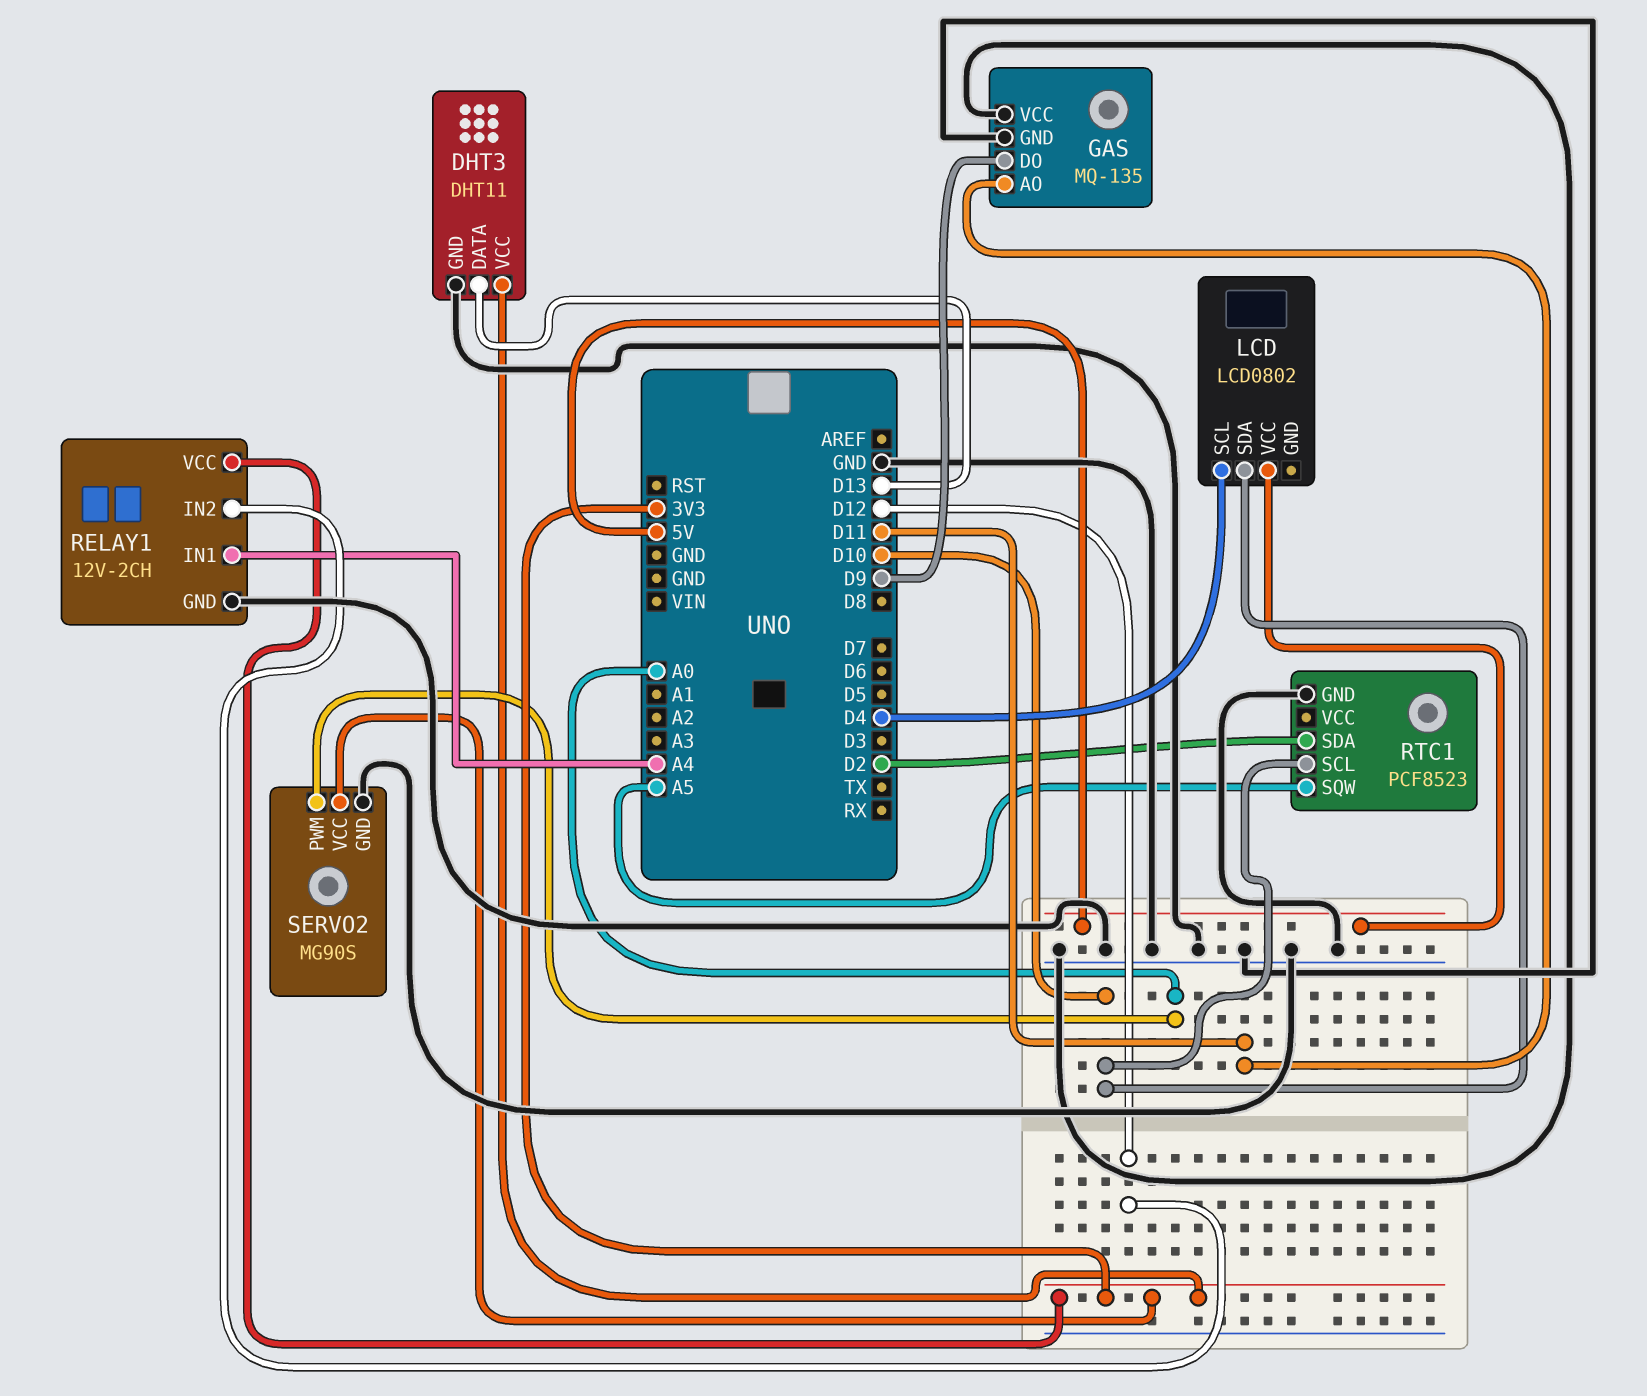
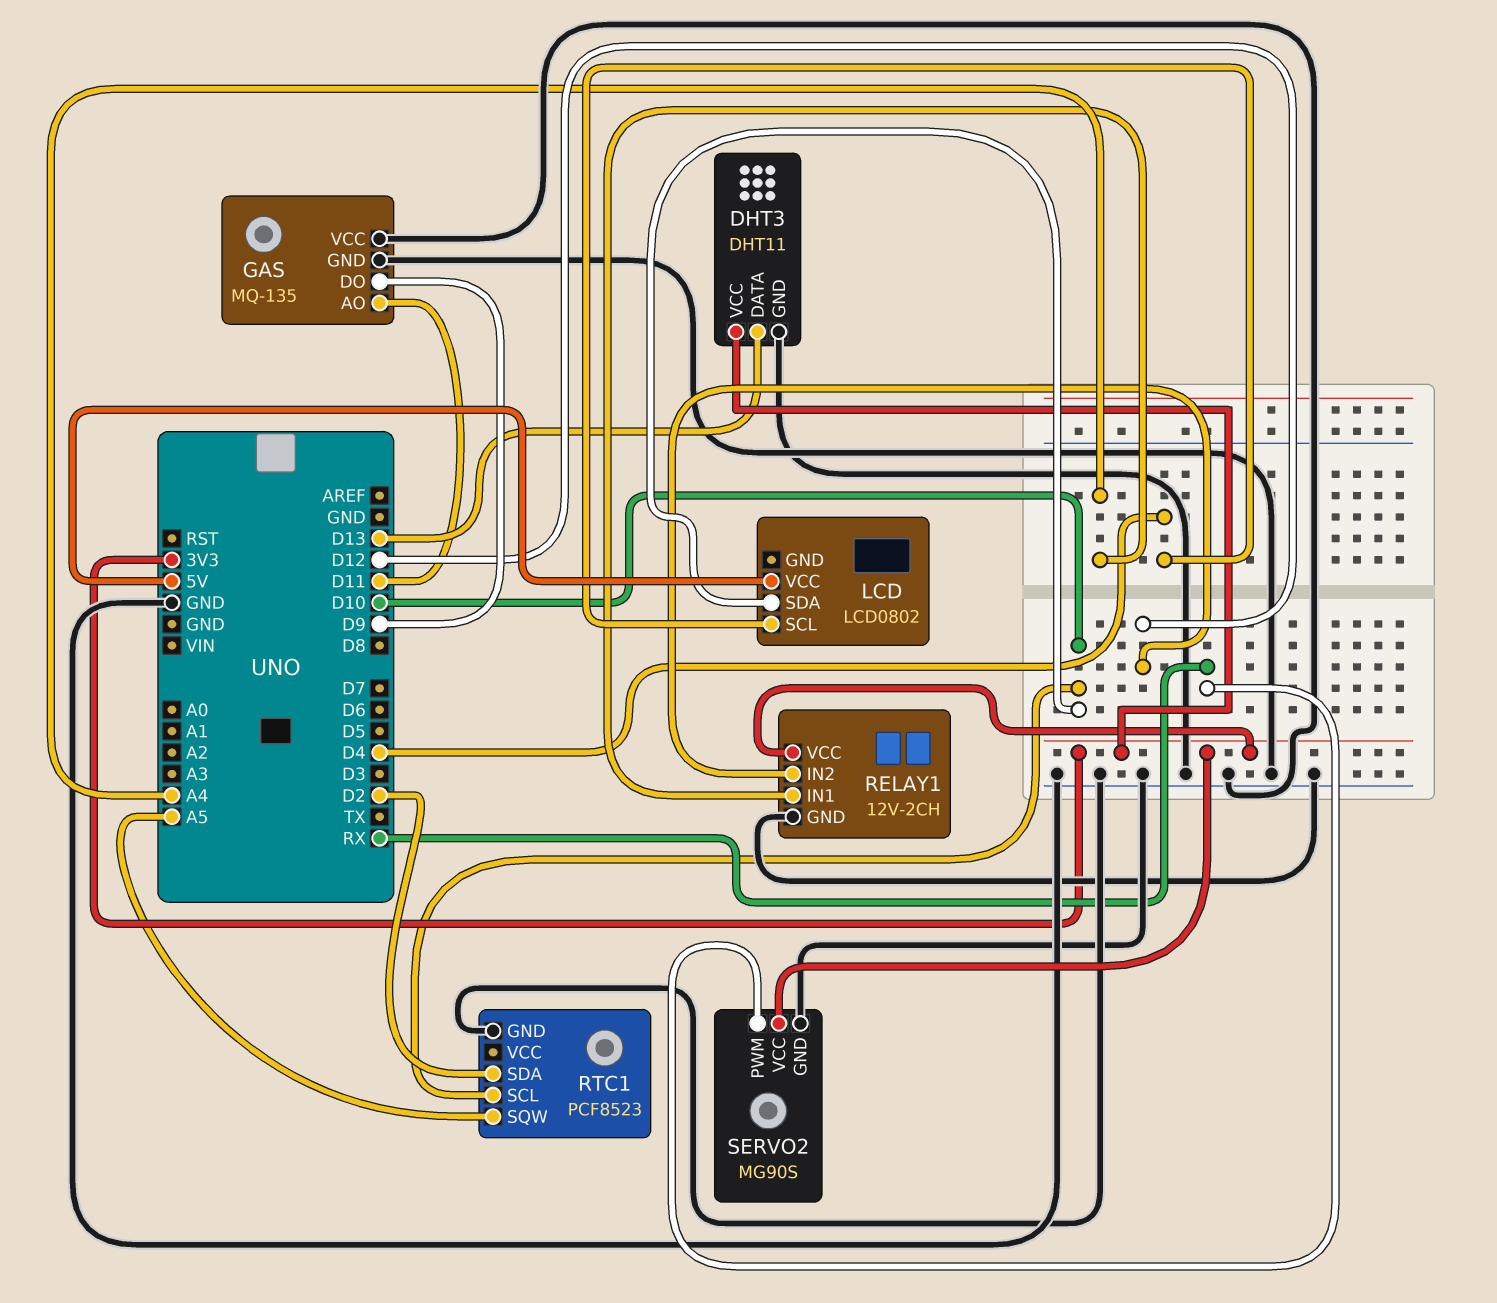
SERVO2 pin PWM: A0 -> RX

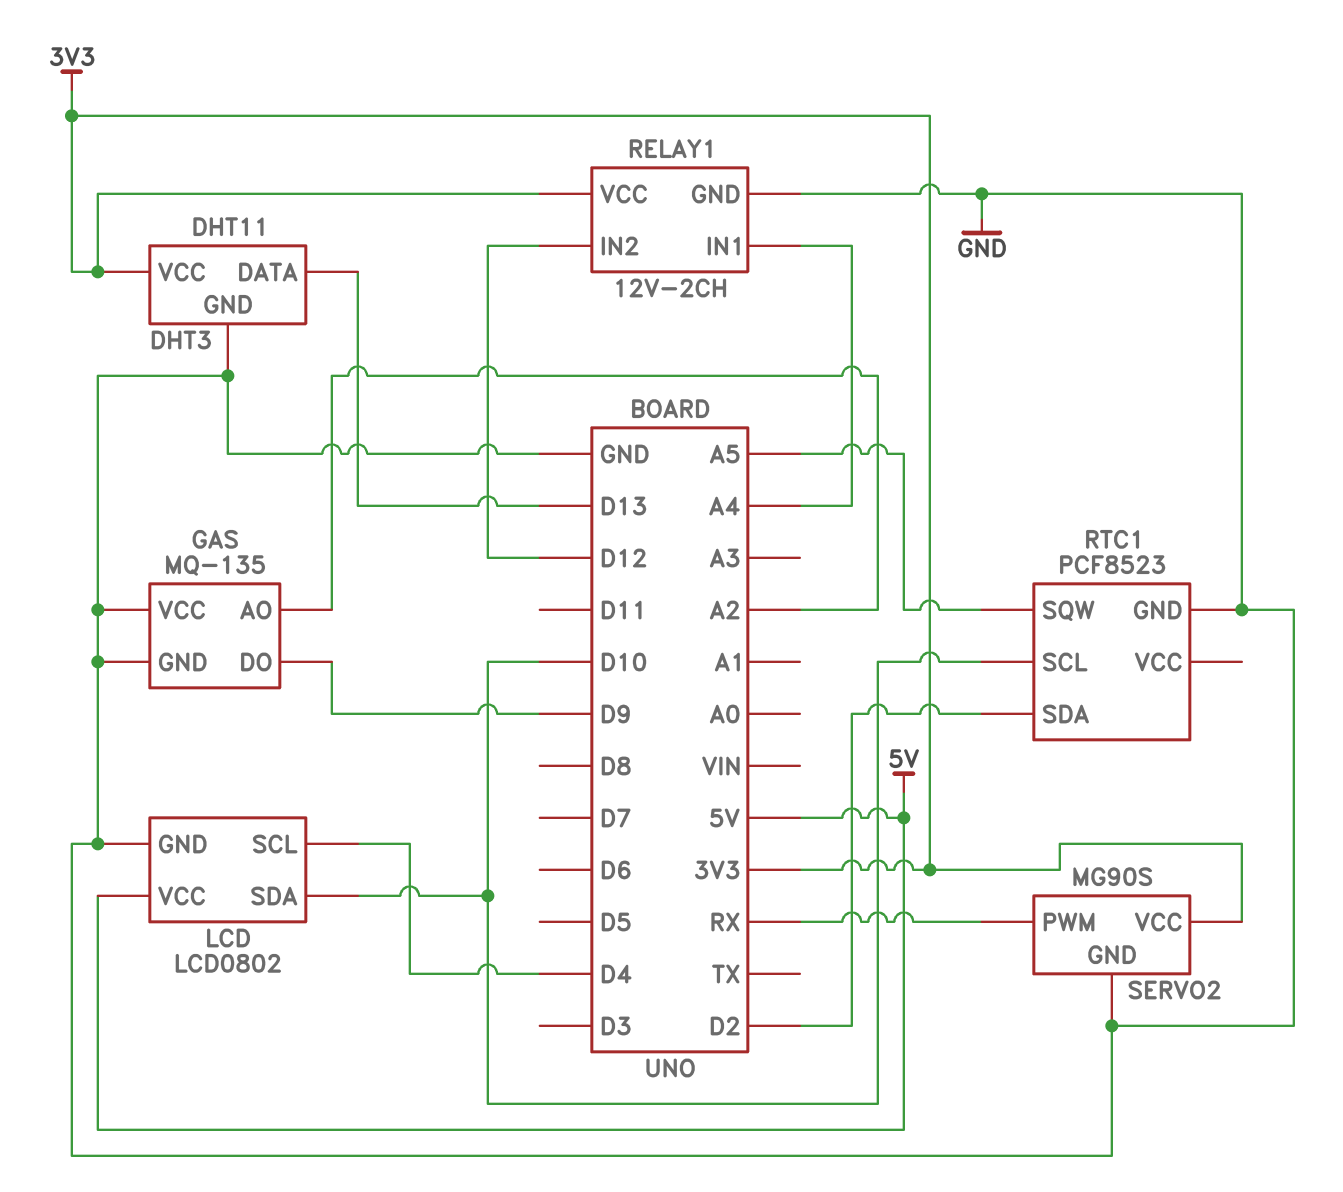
GAS pin AO: D11 -> A2
LCD pin GND: none -> GND

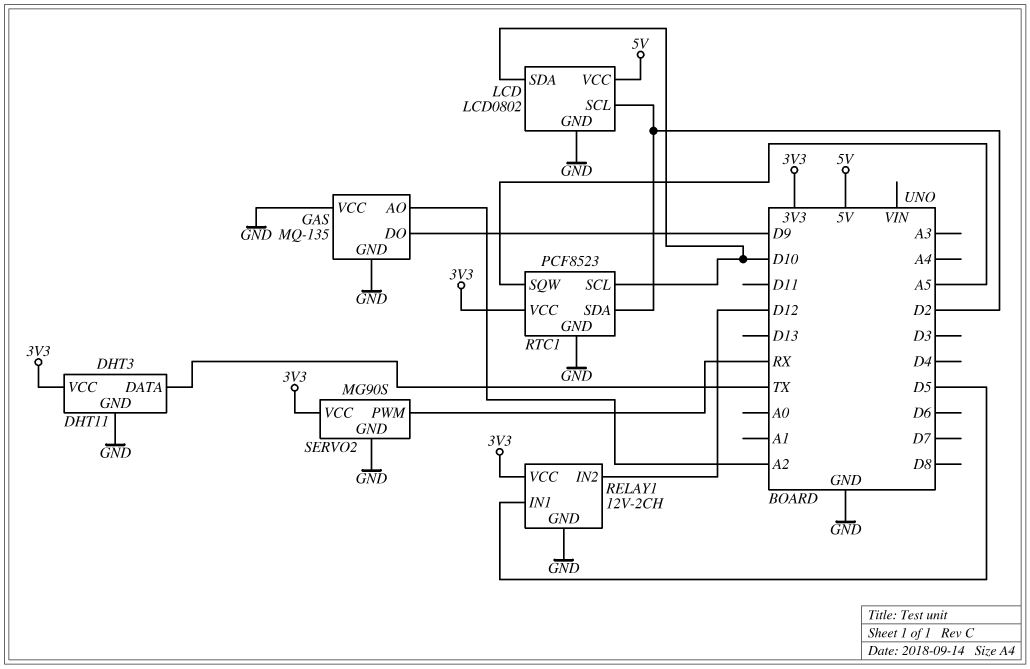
DHT3 pin DATA: D13 -> TX
LCD pin SCL: D4 -> D2
RELAY1 pin IN1: A4 -> D5
RTC1 pin VCC: none -> 3V3

